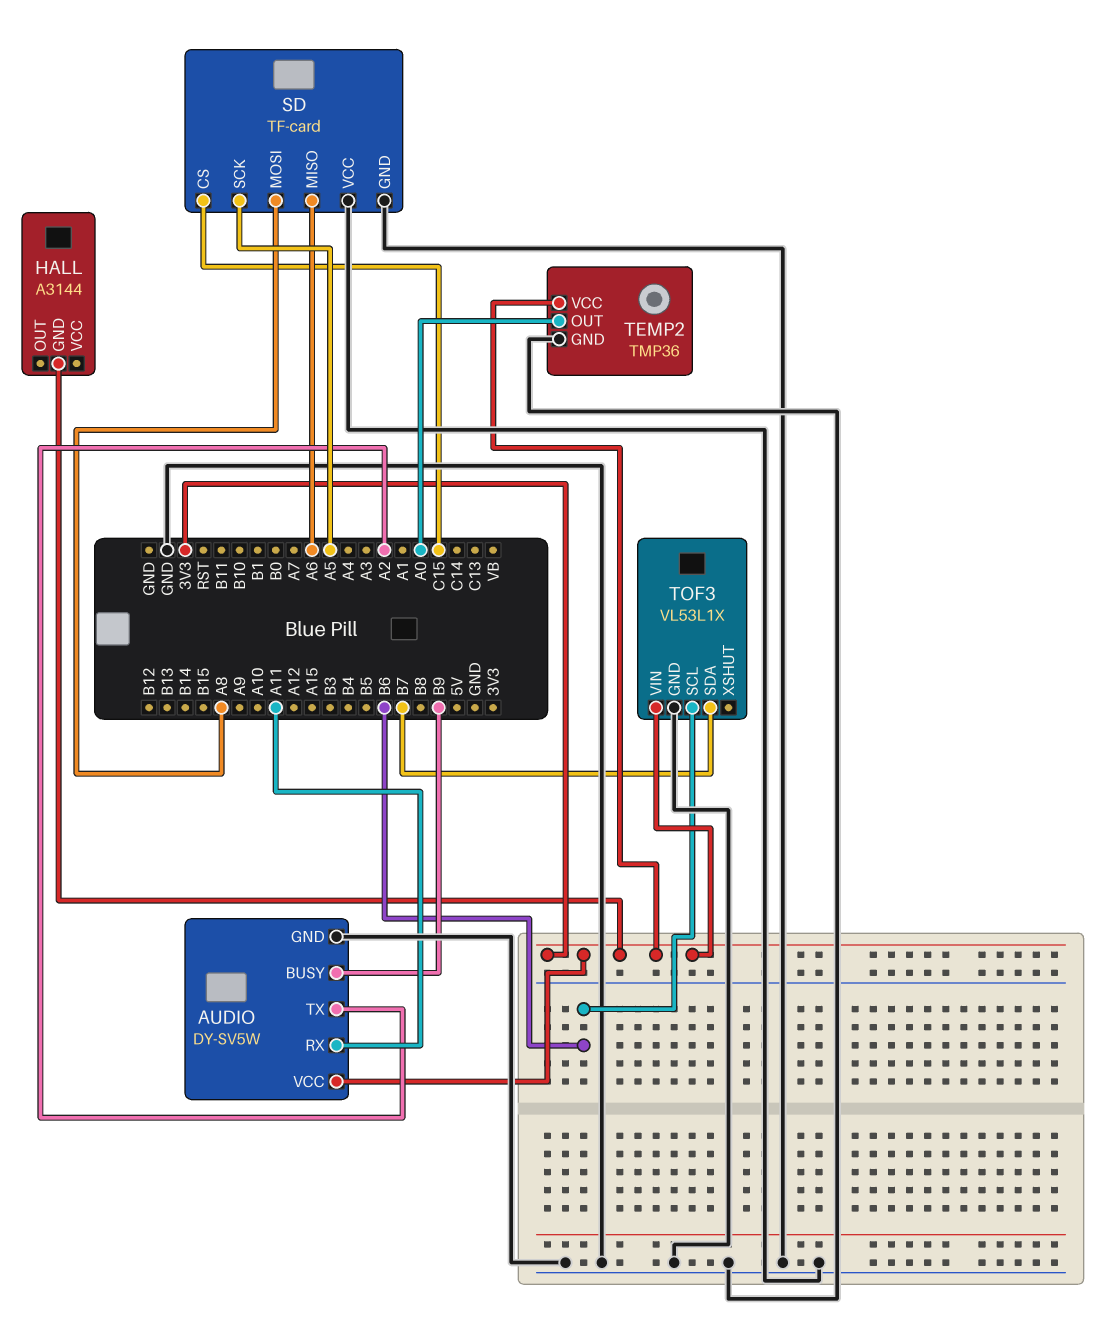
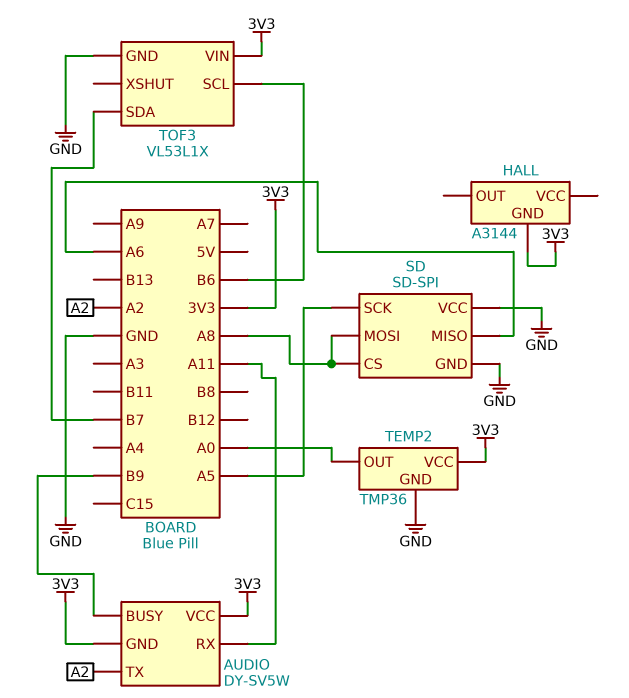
AUDIO pin GND: GND -> 3V3
SD: TF-card -> SD-SPI
SD pin CS: C15 -> A8

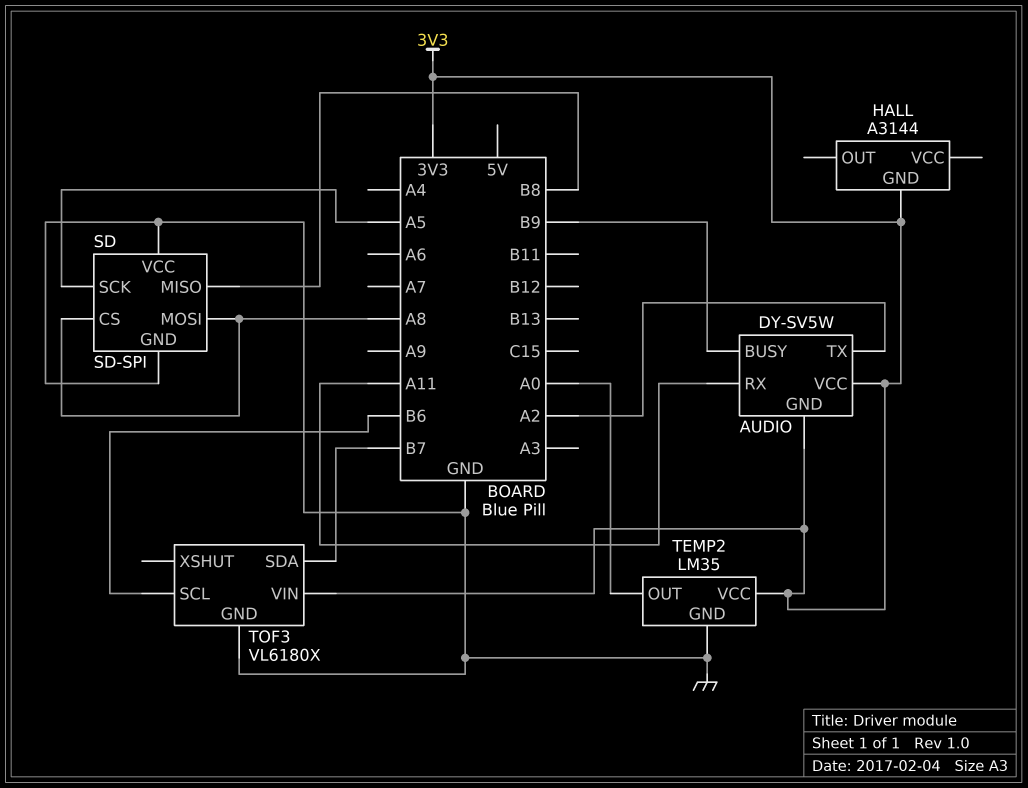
SD pin MISO: A6 -> B8
TEMP2: TMP36 -> LM35
TOF3: VL53L1X -> VL6180X

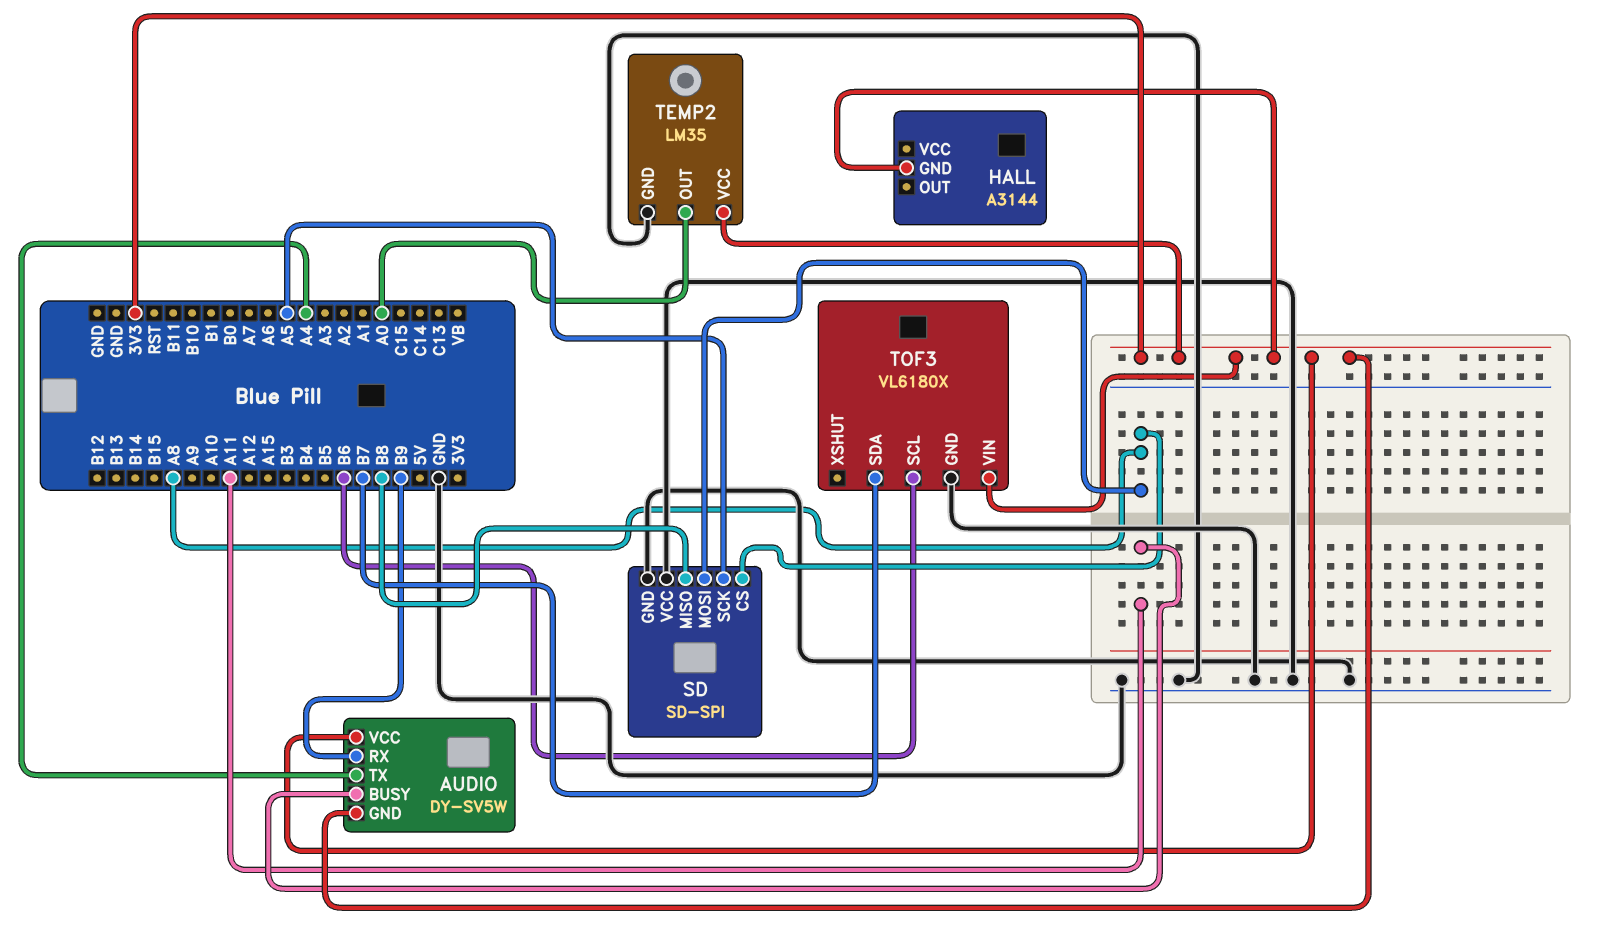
AUDIO pin BUSY: B9 -> A11
AUDIO pin RX: A11 -> B9
AUDIO pin TX: A2 -> A4

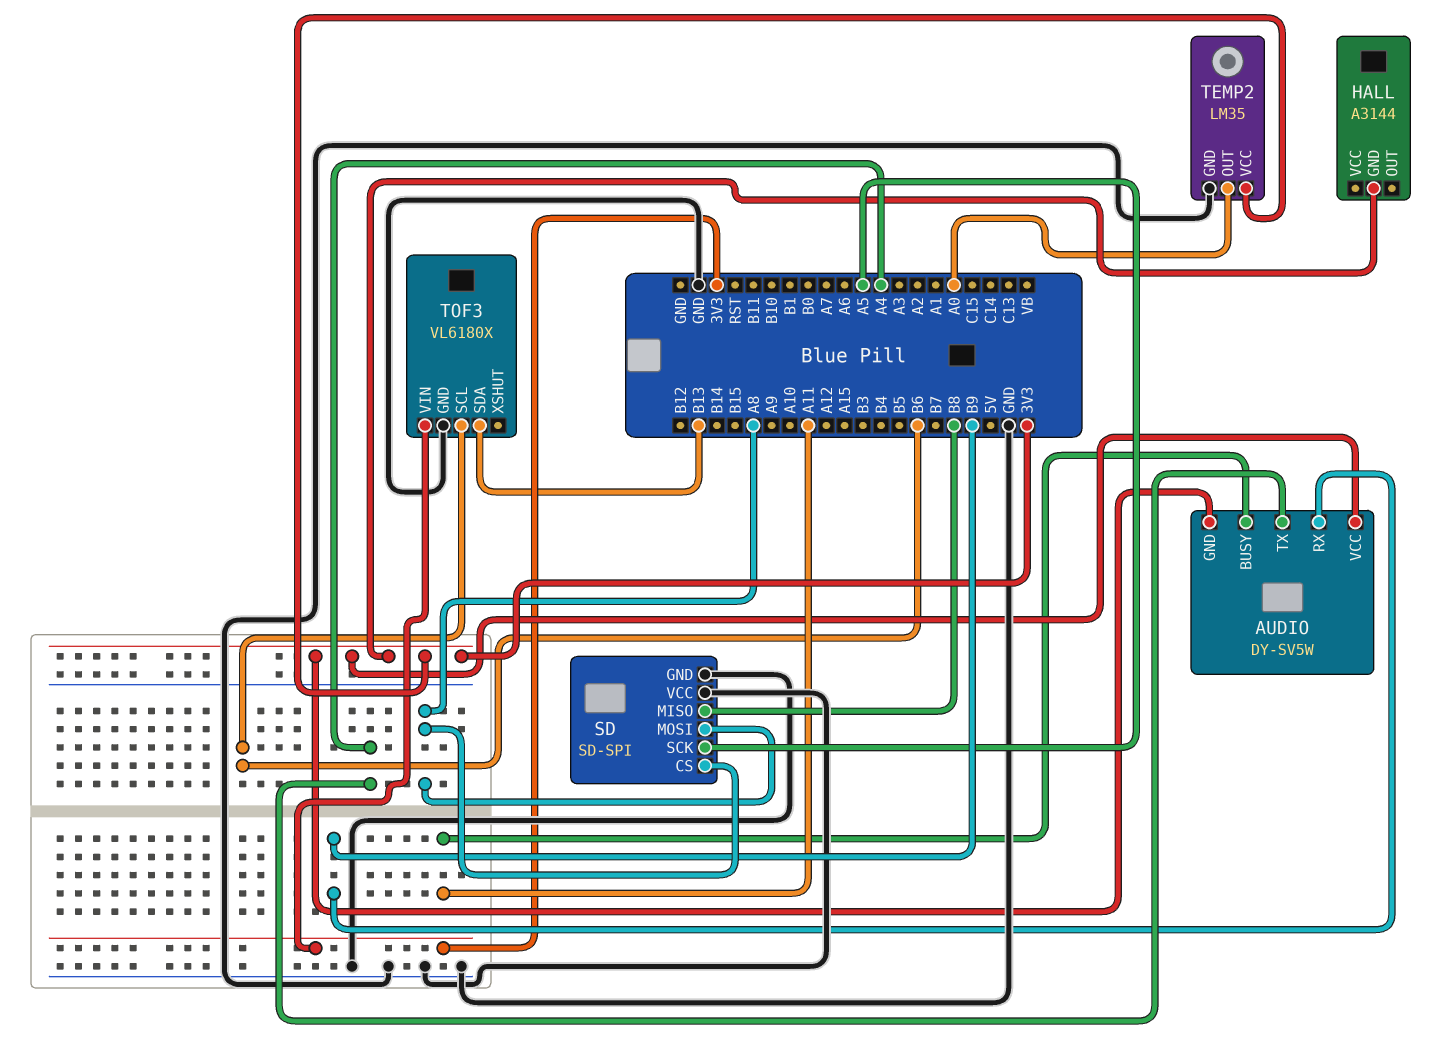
TOF3 pin SDA: B7 -> B13

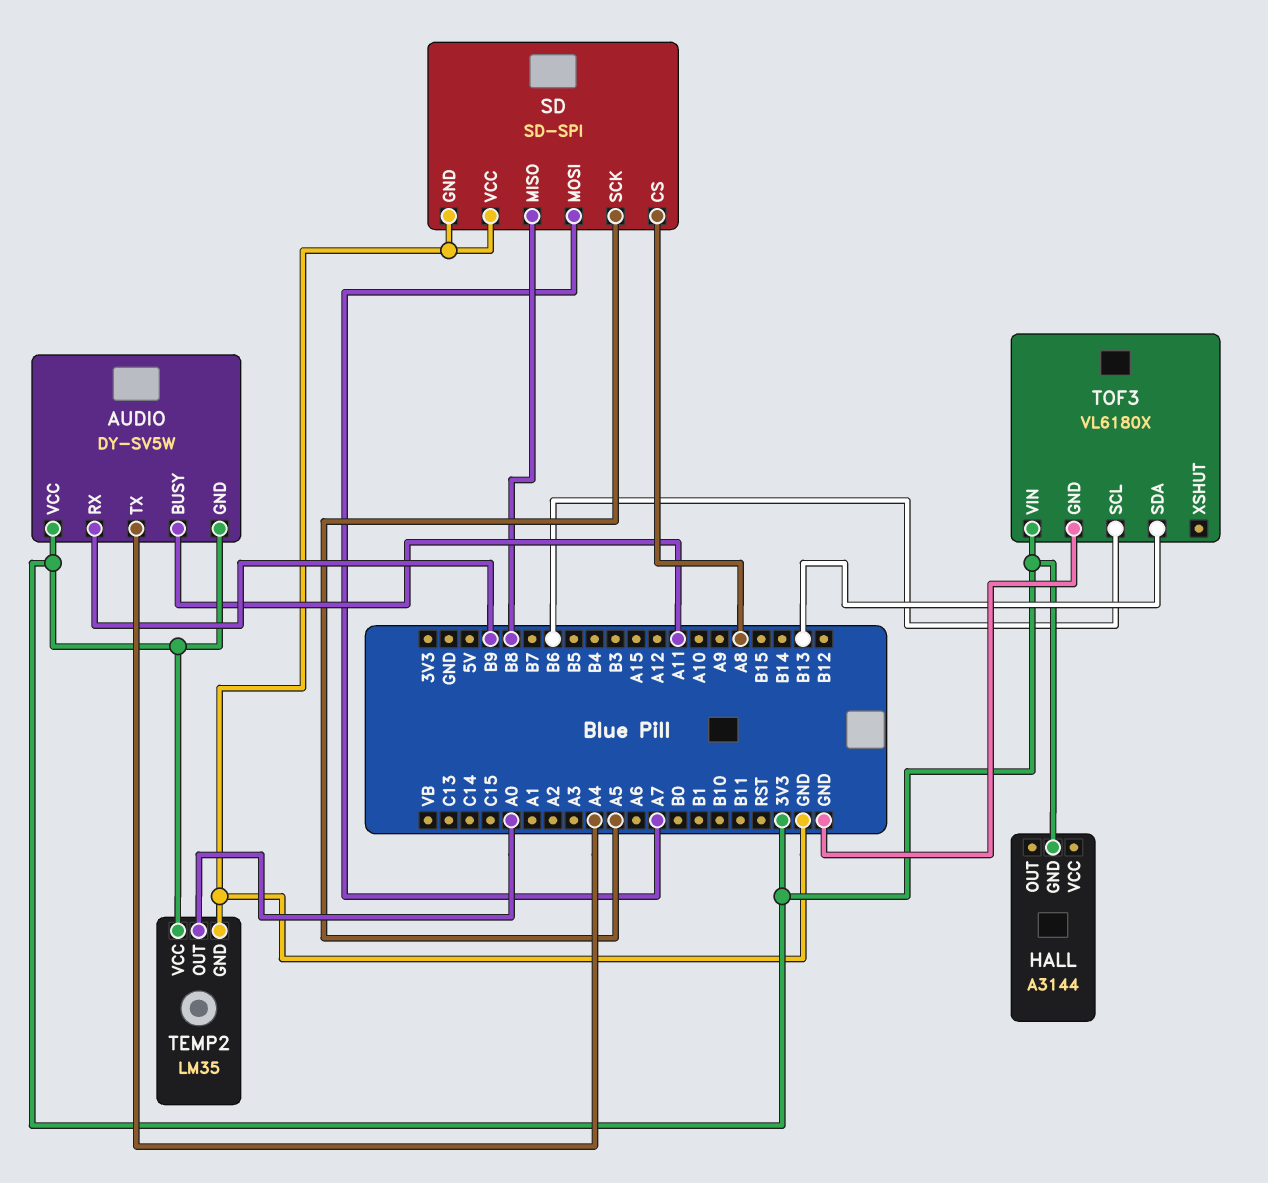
SD pin MOSI: A8 -> A7

